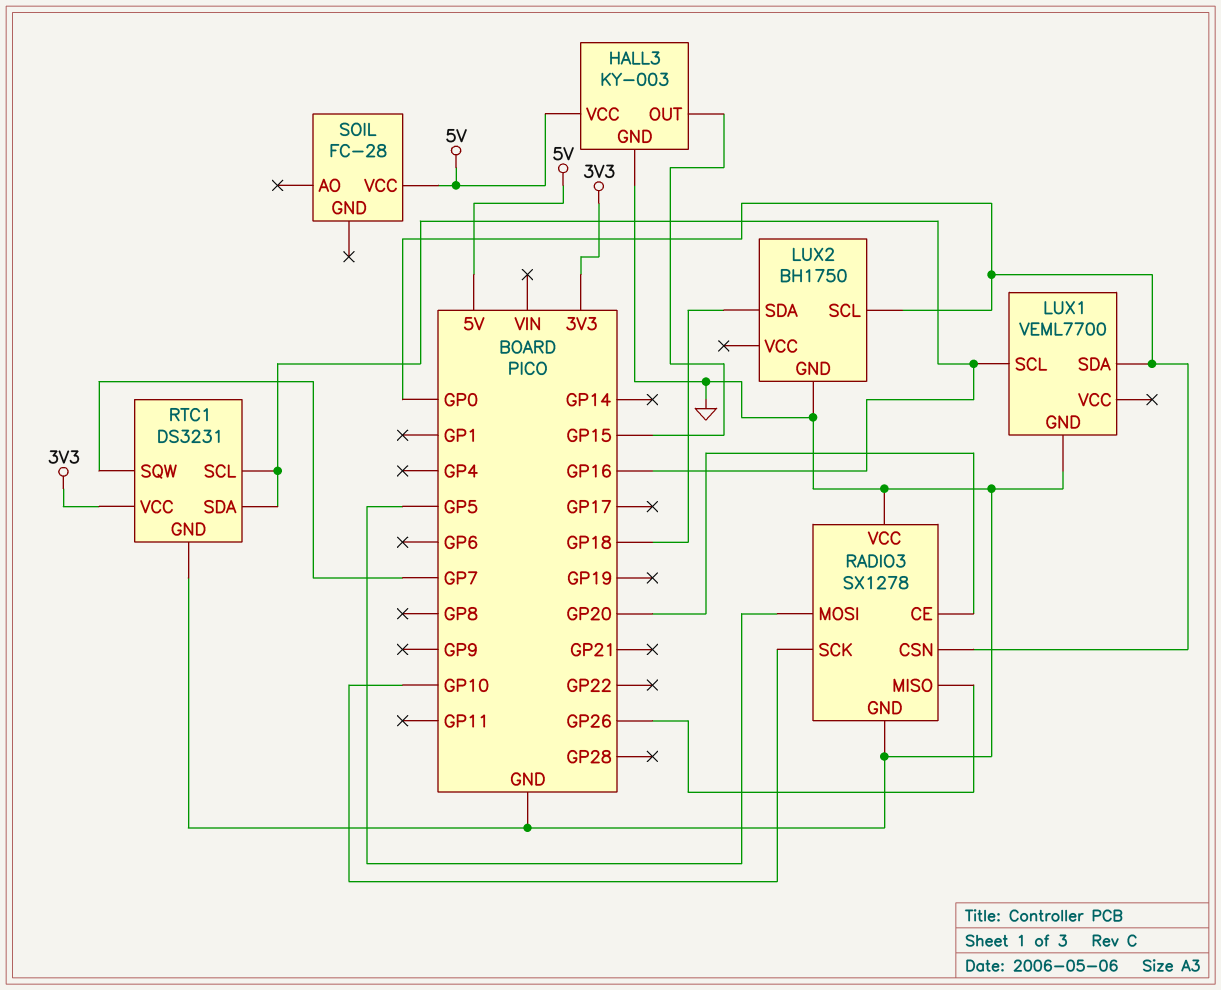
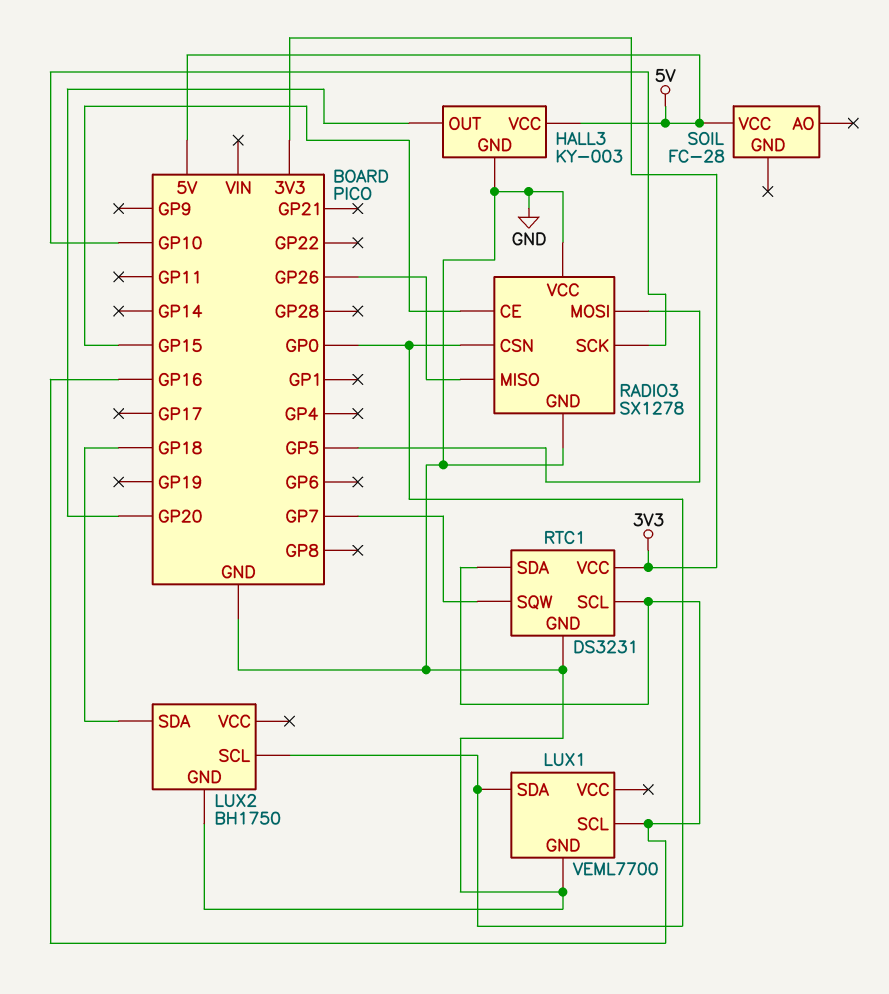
HALL3 pin OUT: GP15 -> GP20
RADIO3 pin CE: GP20 -> GP15

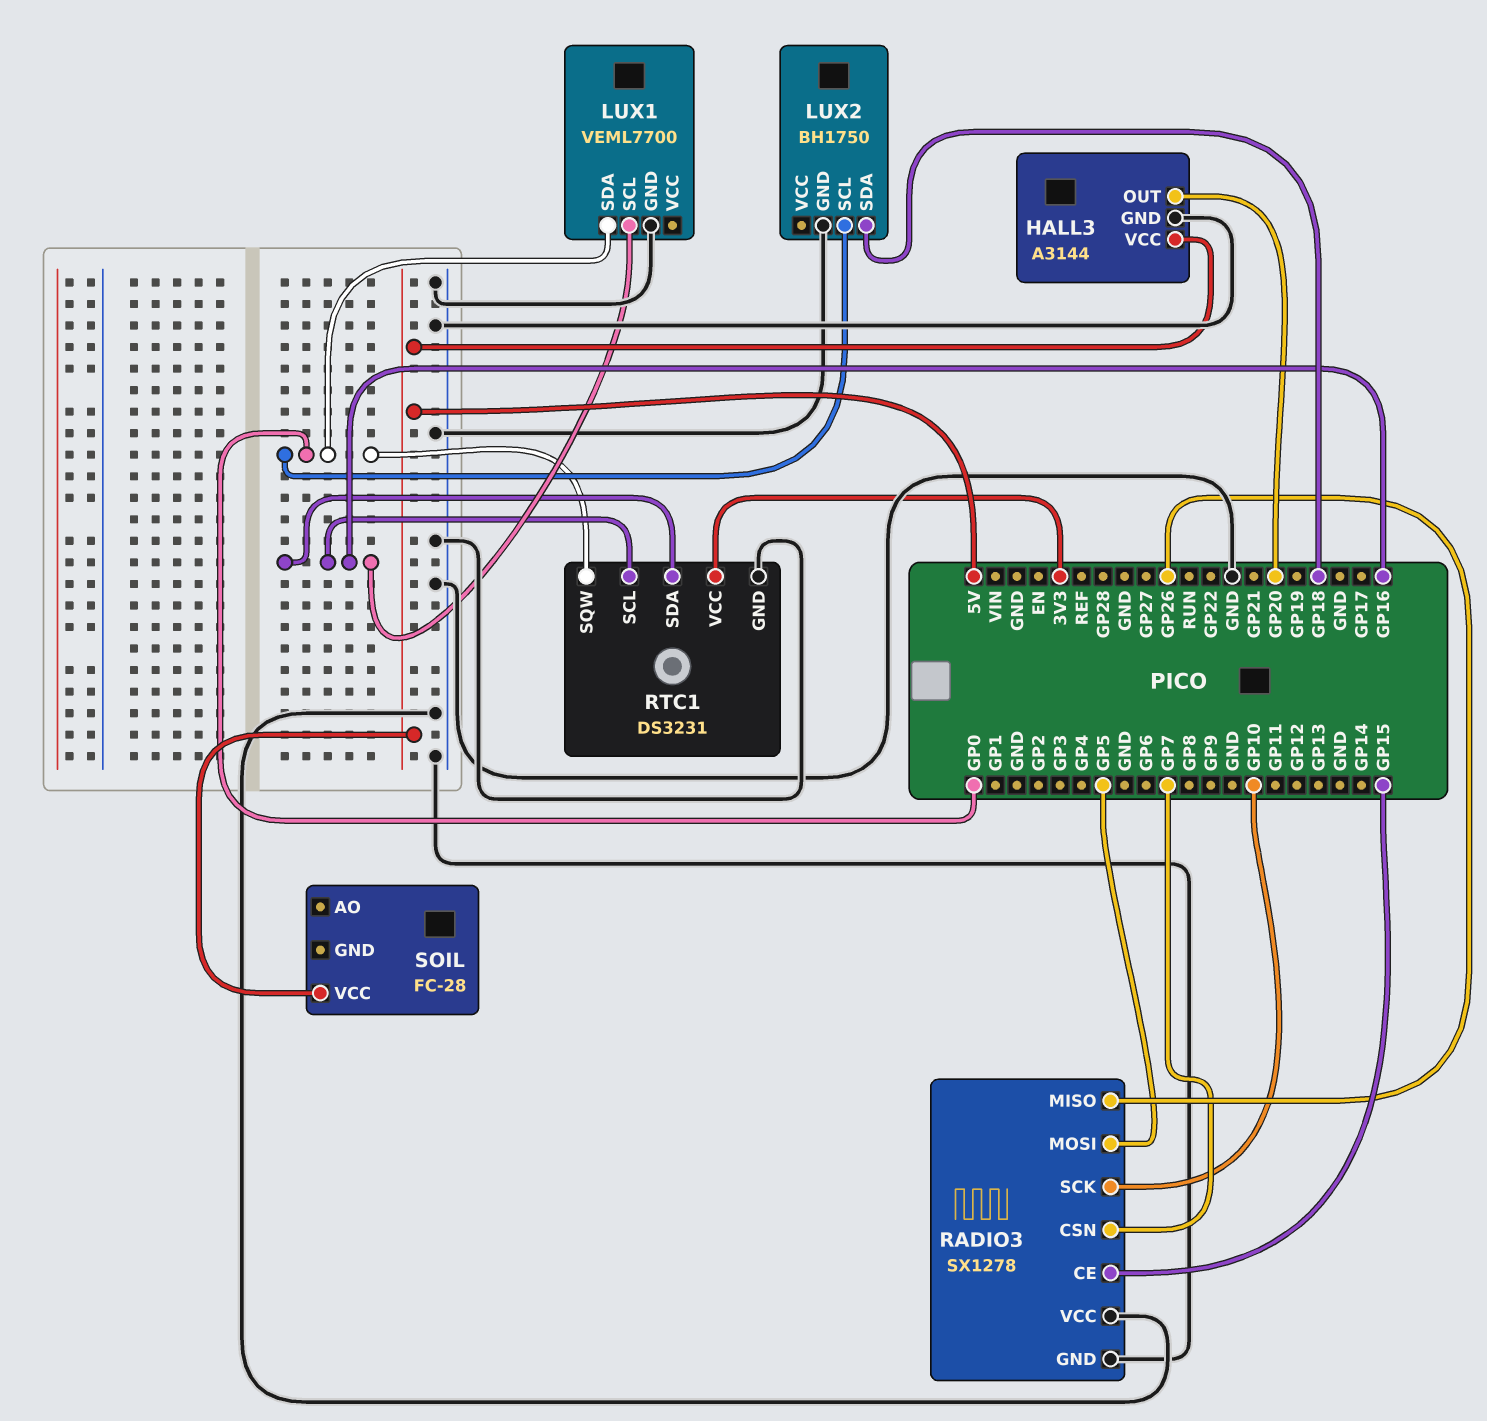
HALL3: KY-003 -> A3144
RADIO3 pin CSN: GP0 -> GP7
RTC1 pin SQW: GP7 -> GP0

